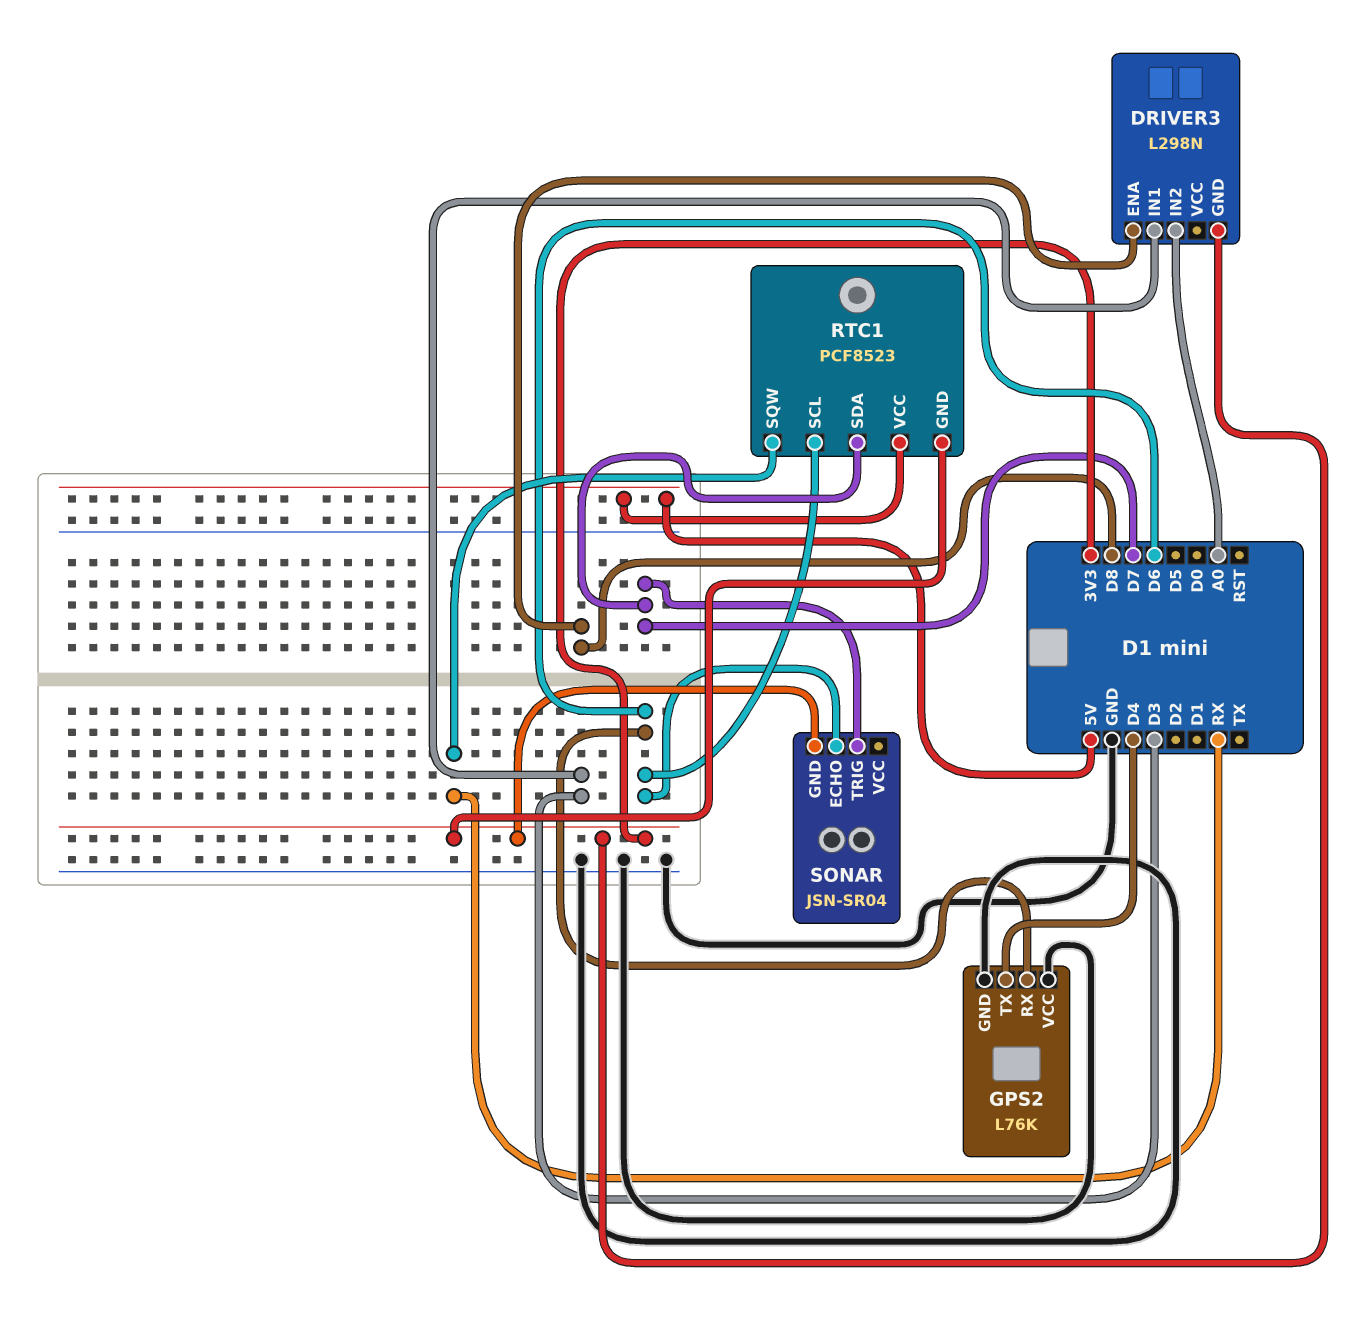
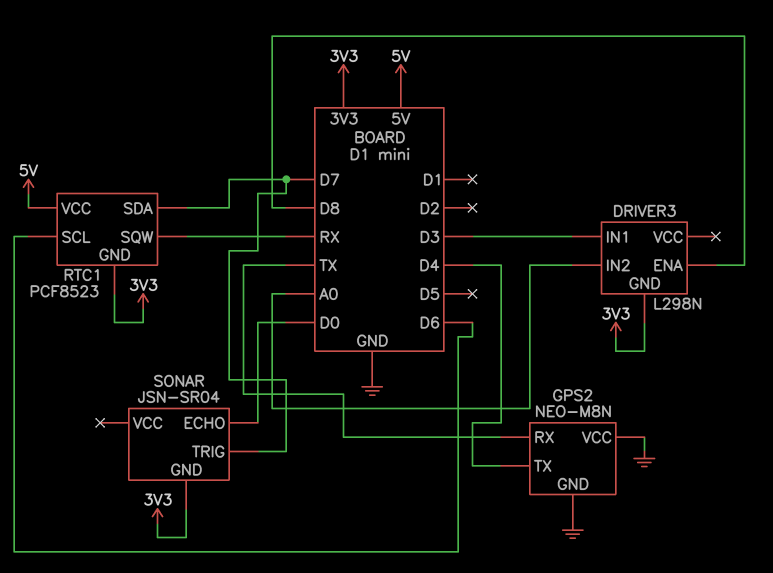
GPS2: L76K -> NEO-M8N
GPS2 pin RX: D6 -> TX
SONAR pin ECHO: D6 -> D0

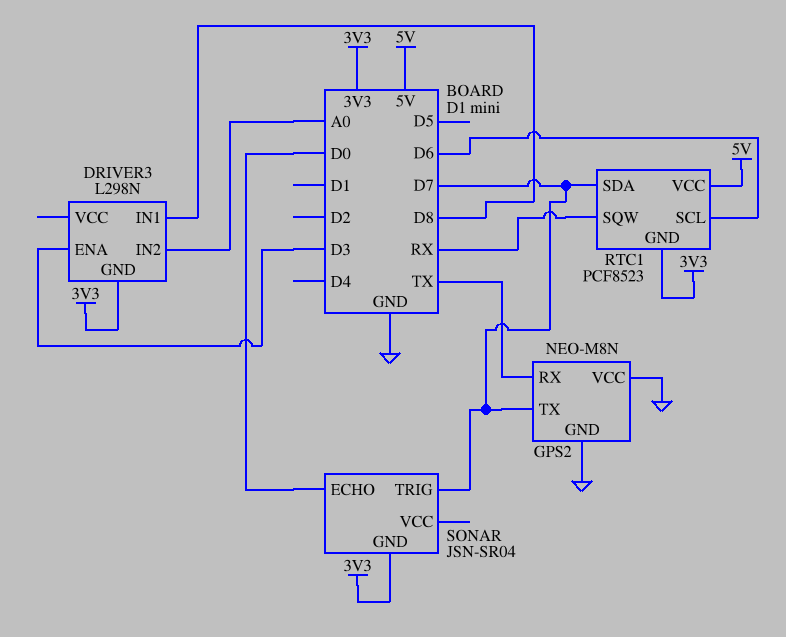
DRIVER3 pin ENA: D8 -> D3
DRIVER3 pin IN1: D3 -> D8
GPS2 pin TX: D4 -> D7

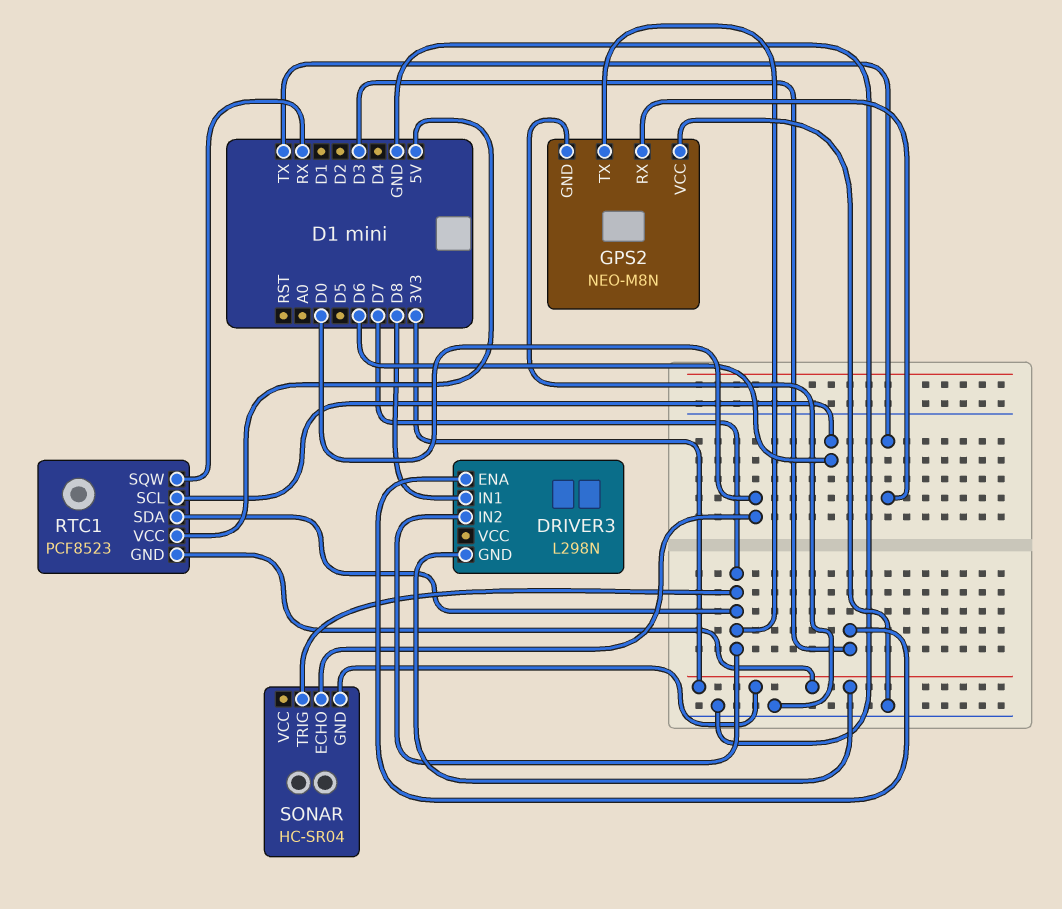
DRIVER3 pin IN2: A0 -> D7
SONAR: JSN-SR04 -> HC-SR04

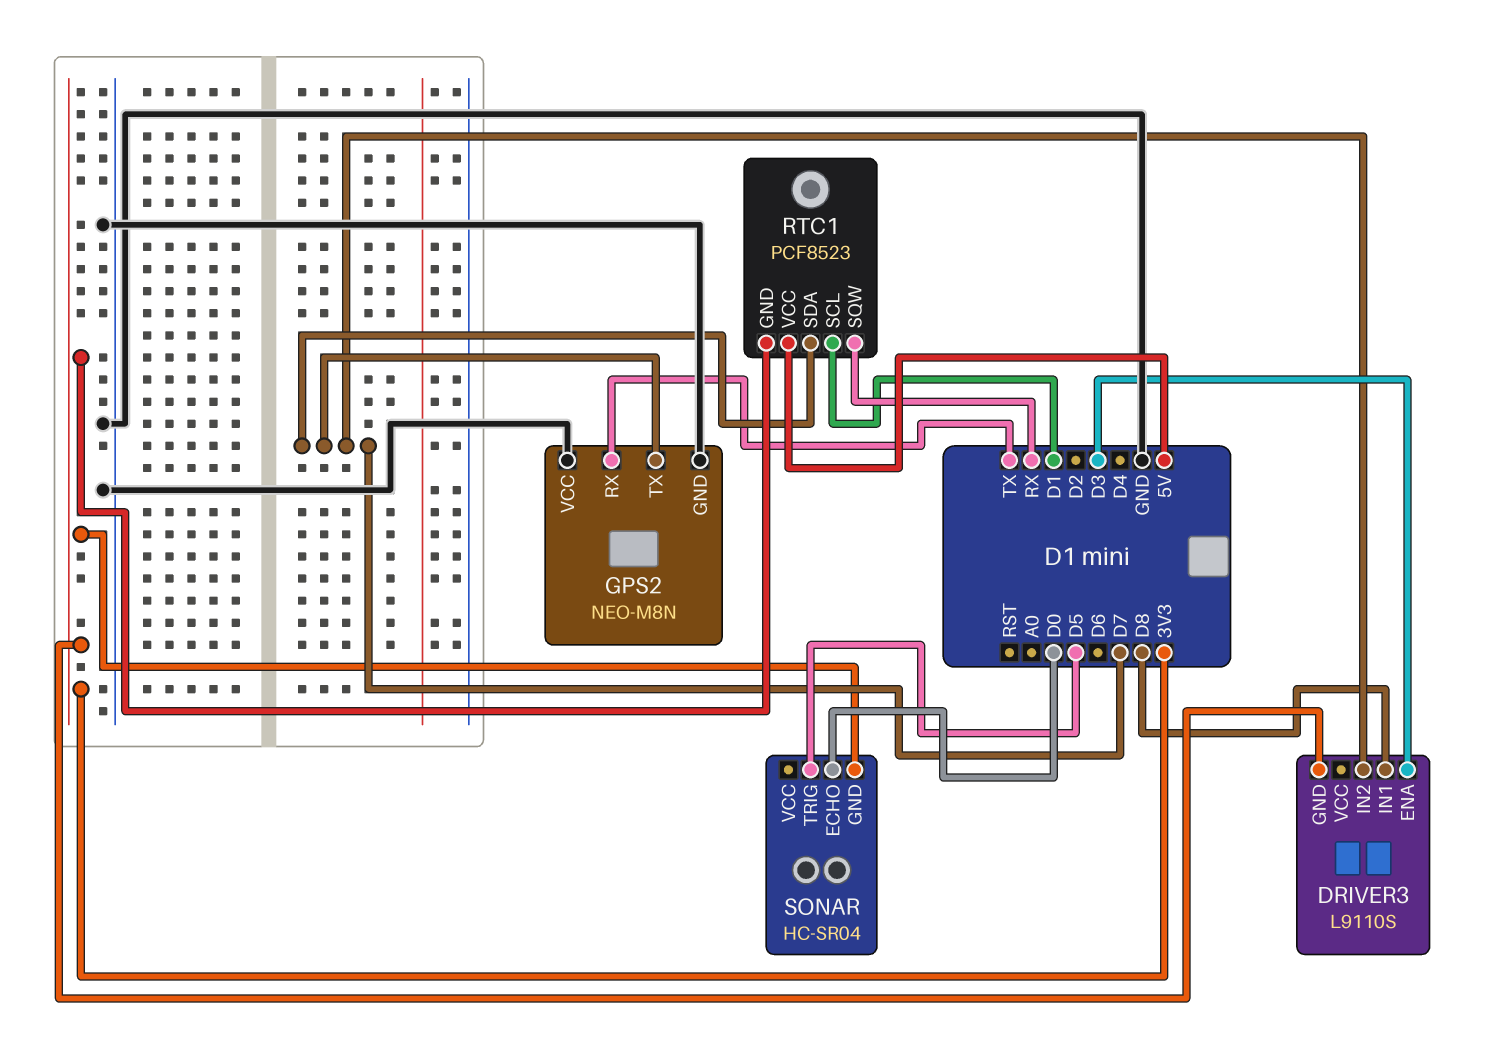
DRIVER3: L298N -> L9110S
RTC1 pin SCL: D6 -> D1
SONAR pin TRIG: D7 -> D5

